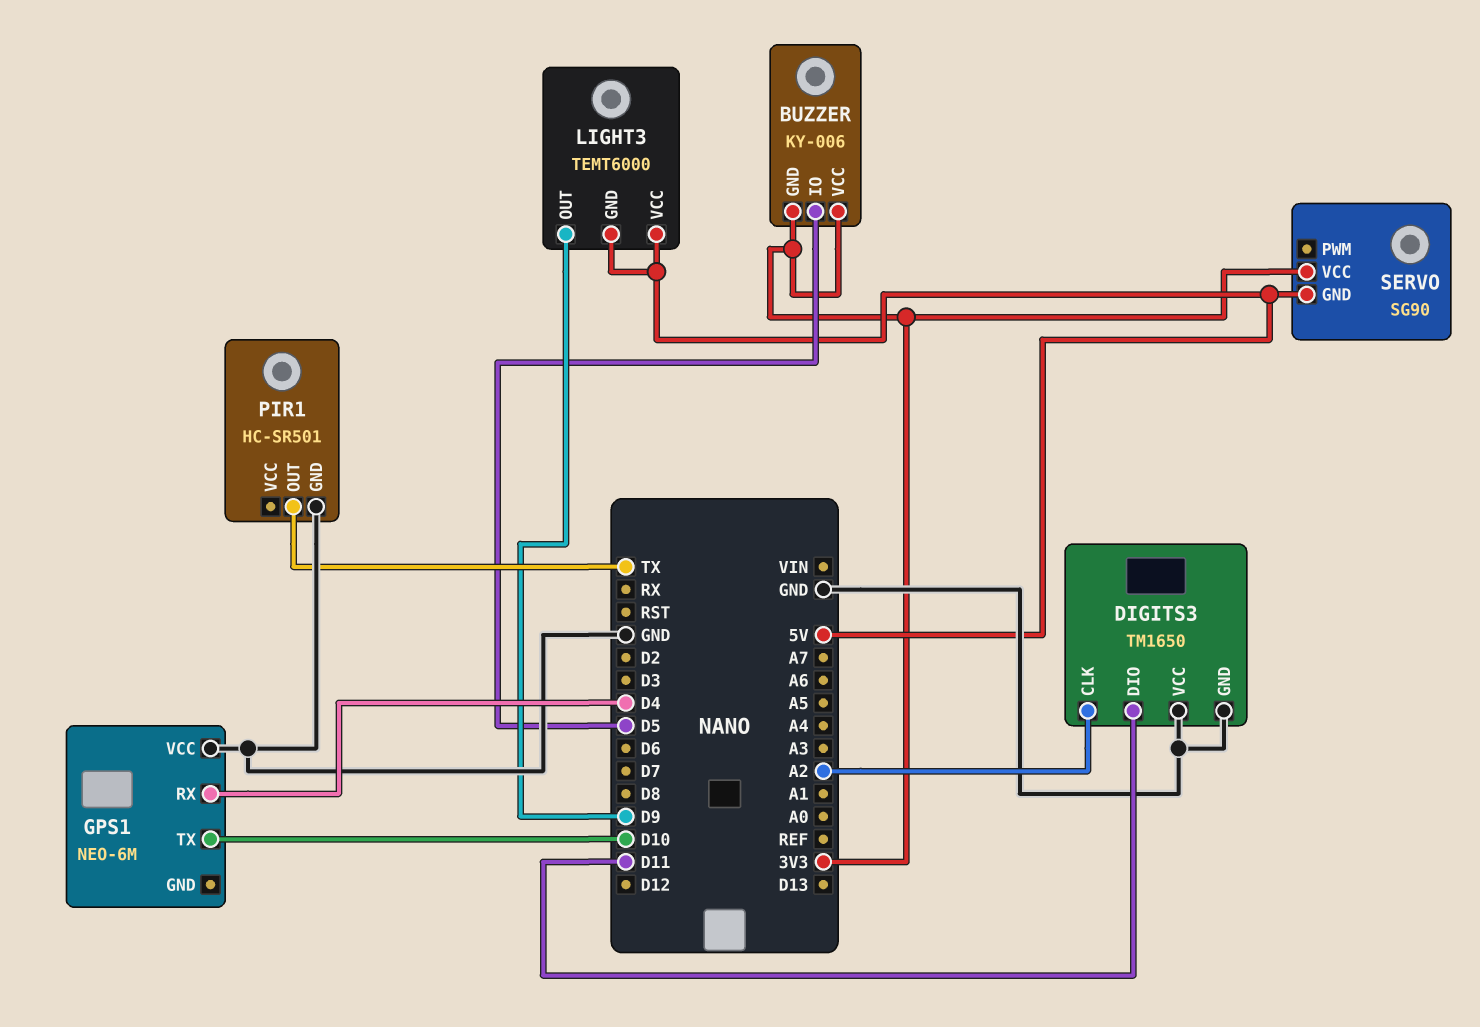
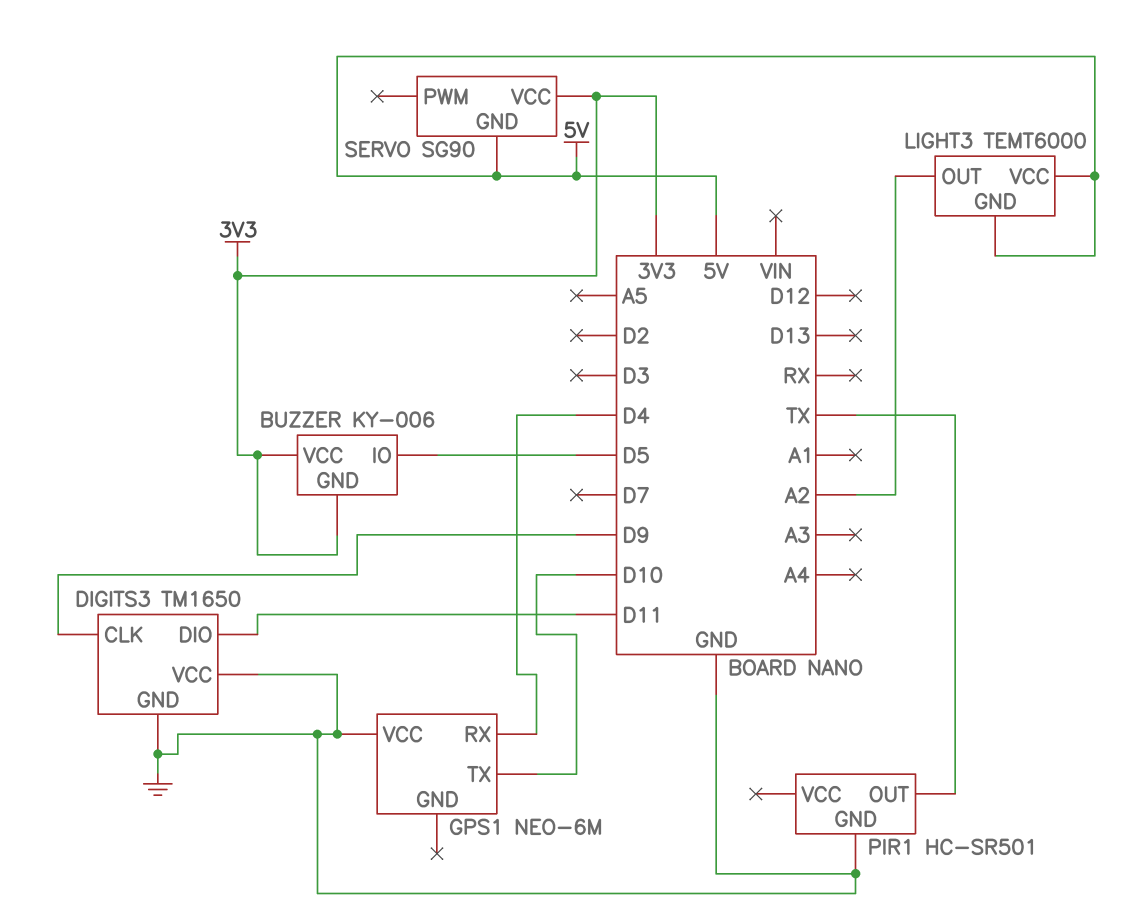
DIGITS3 pin CLK: A2 -> D9
LIGHT3 pin OUT: D9 -> A2

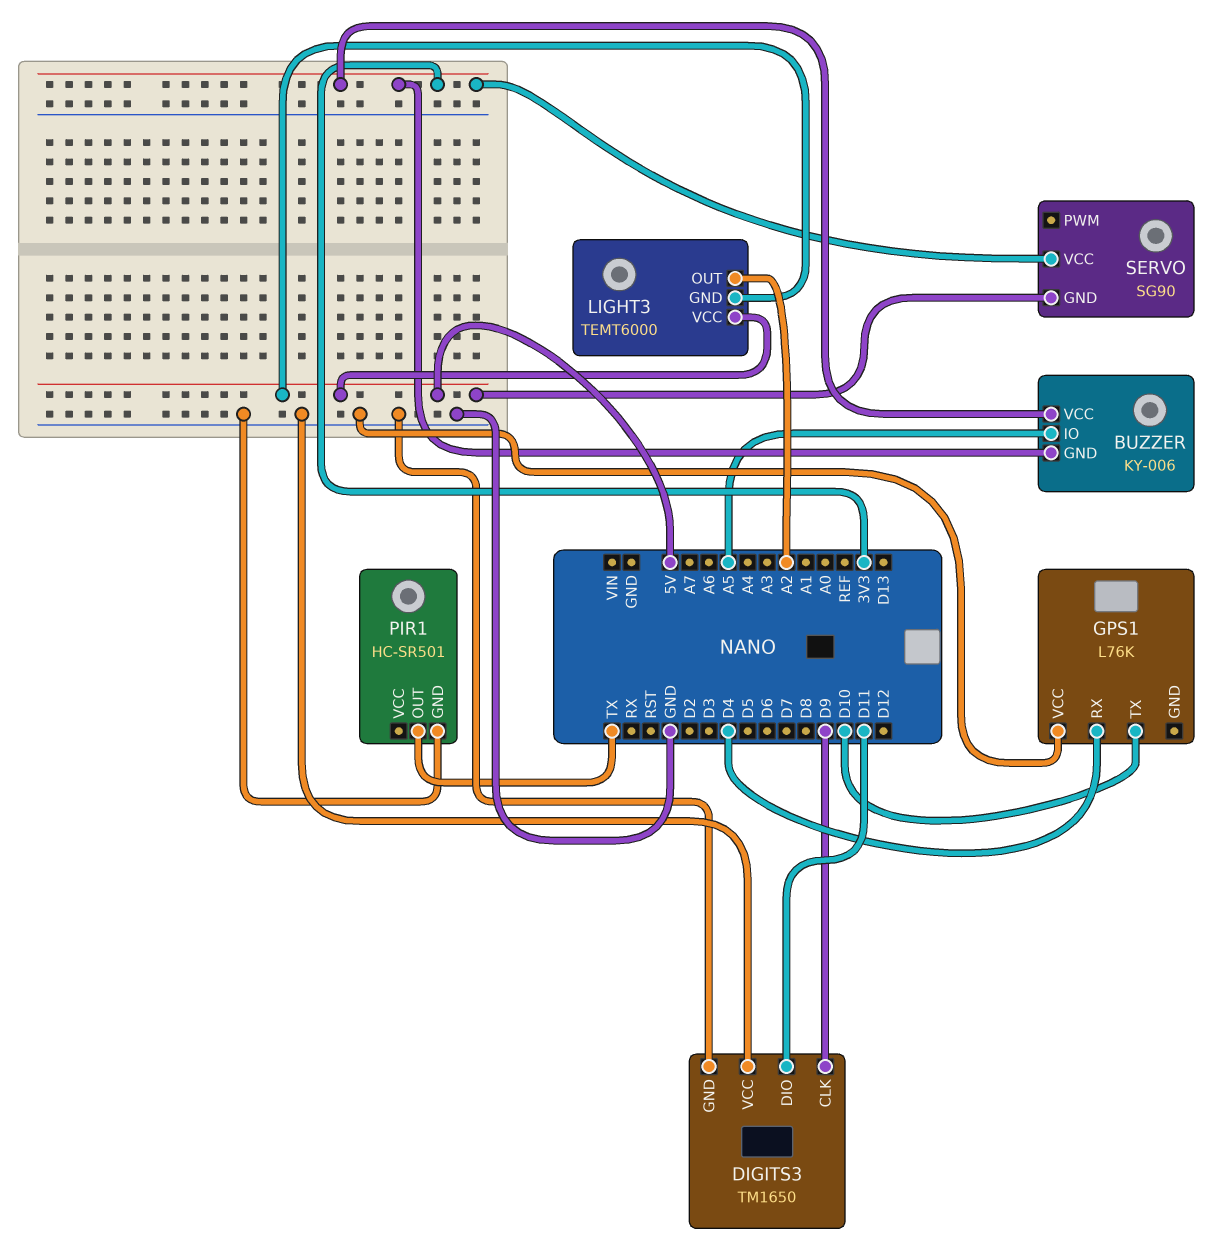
BUZZER pin IO: D5 -> A5
GPS1: NEO-6M -> L76K

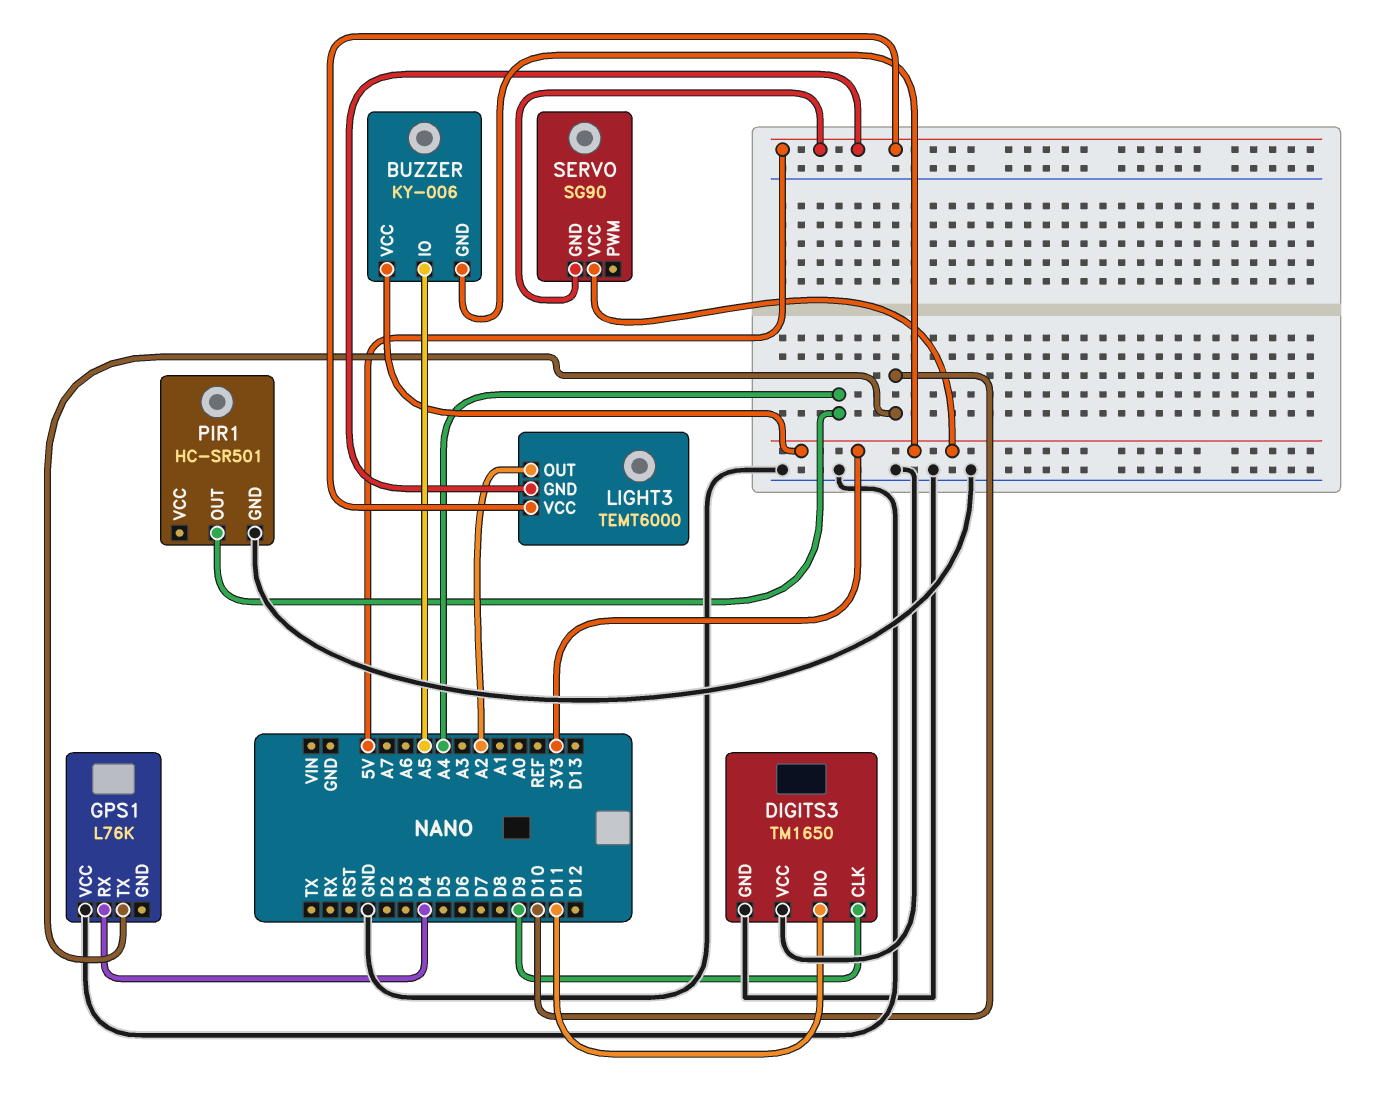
PIR1 pin OUT: TX -> A4

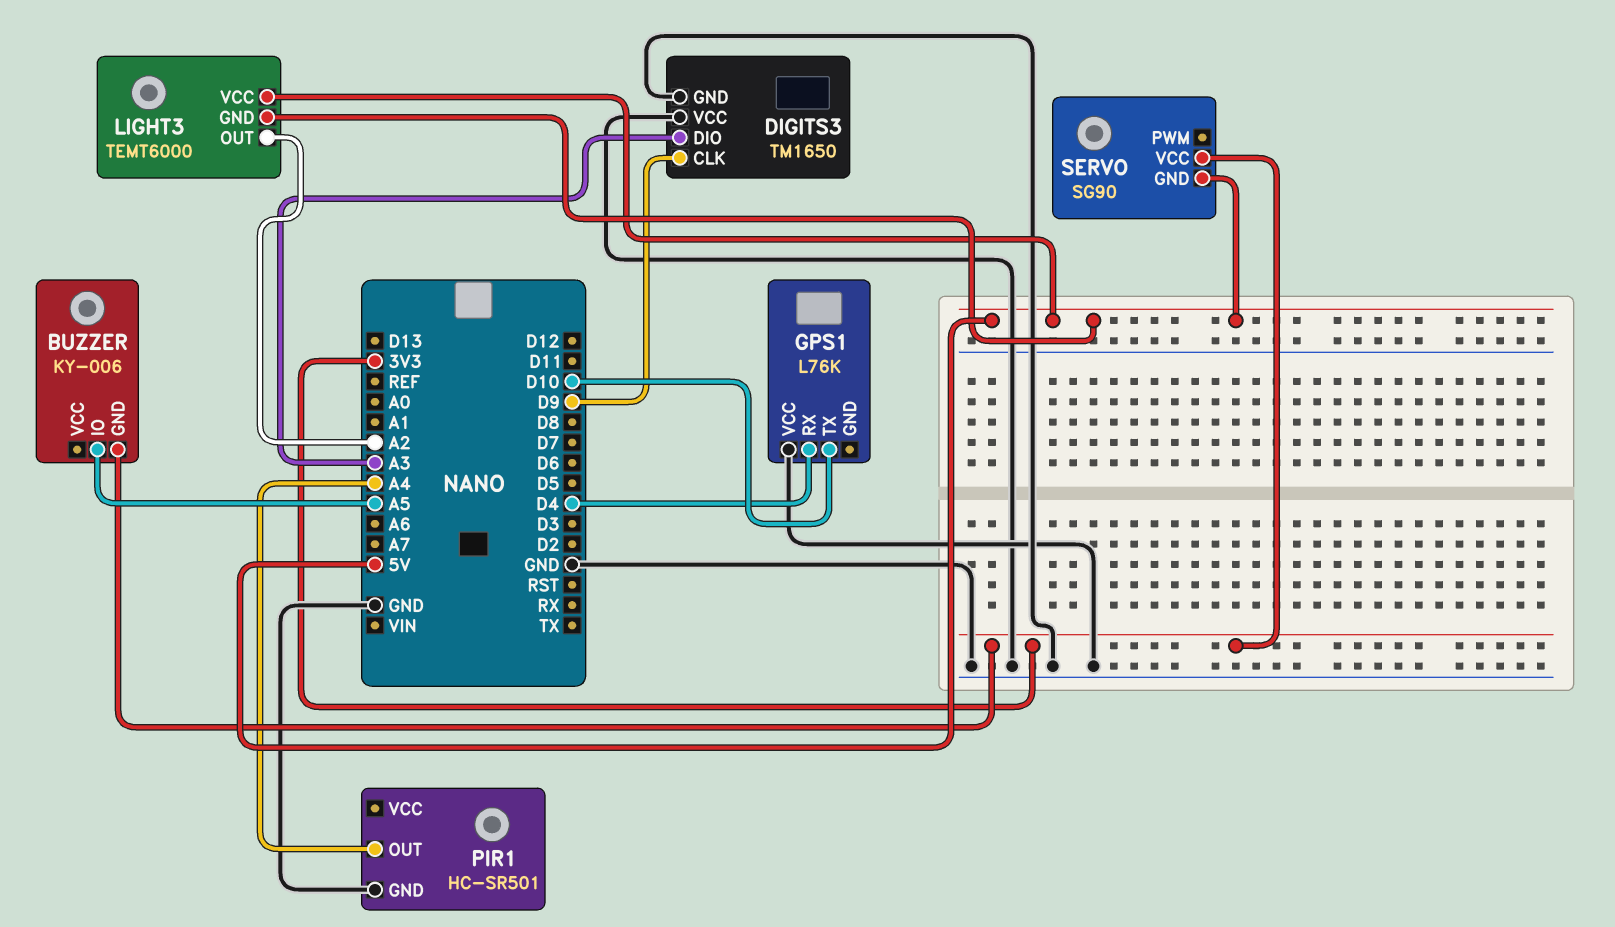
BUZZER pin VCC: 3V3 -> none
DIGITS3 pin DIO: D11 -> A3

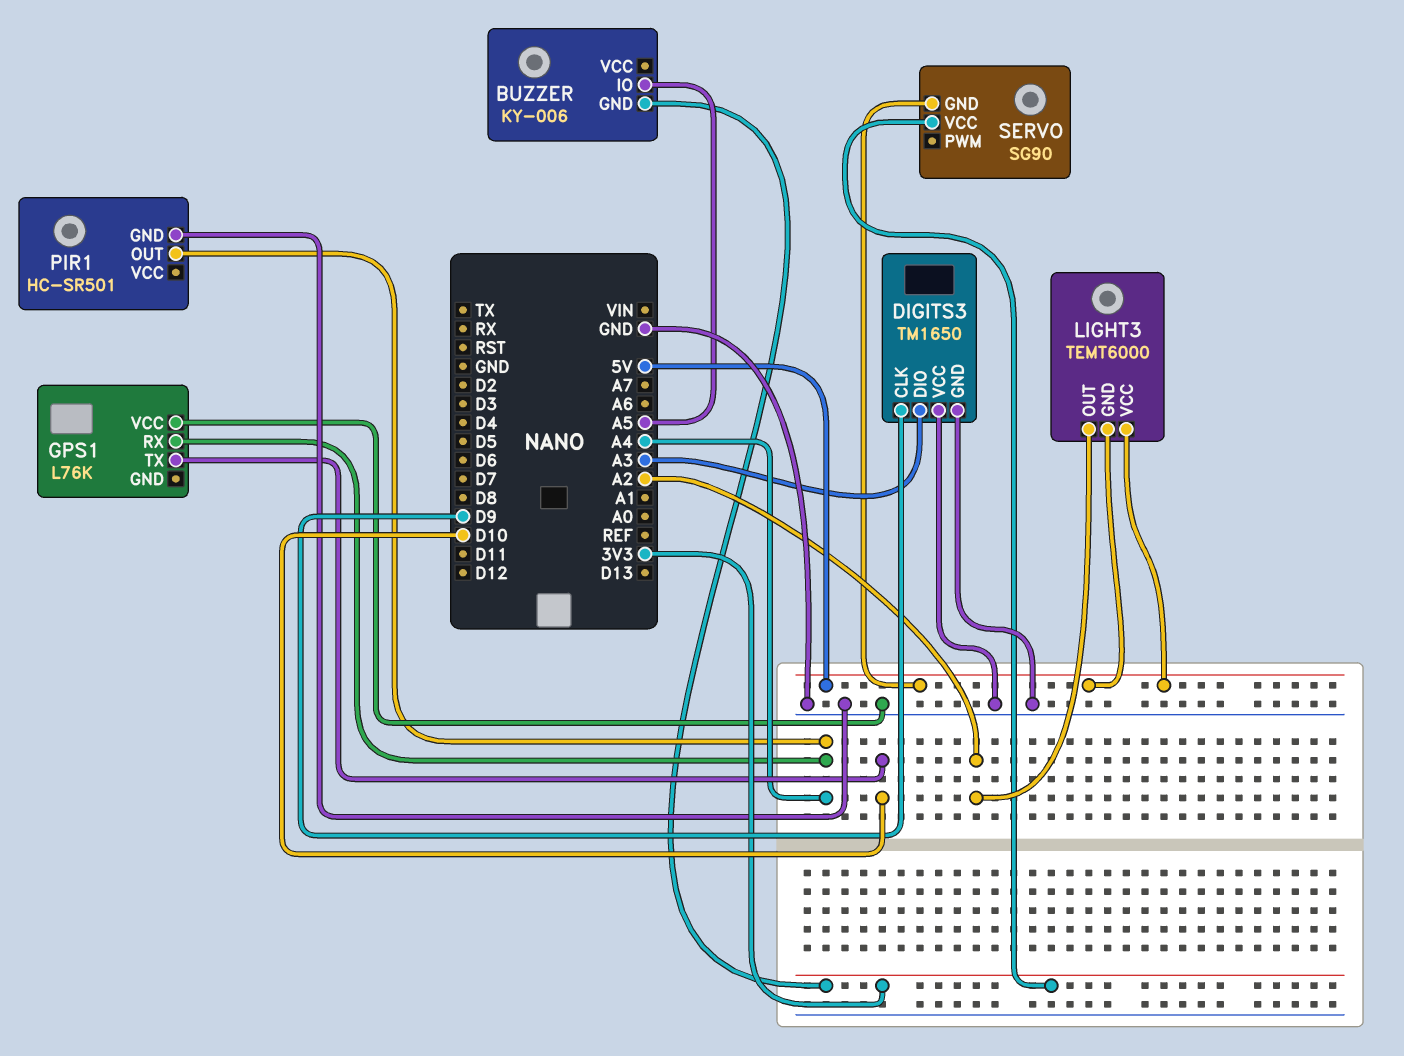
GPS1 pin RX: D4 -> A4

